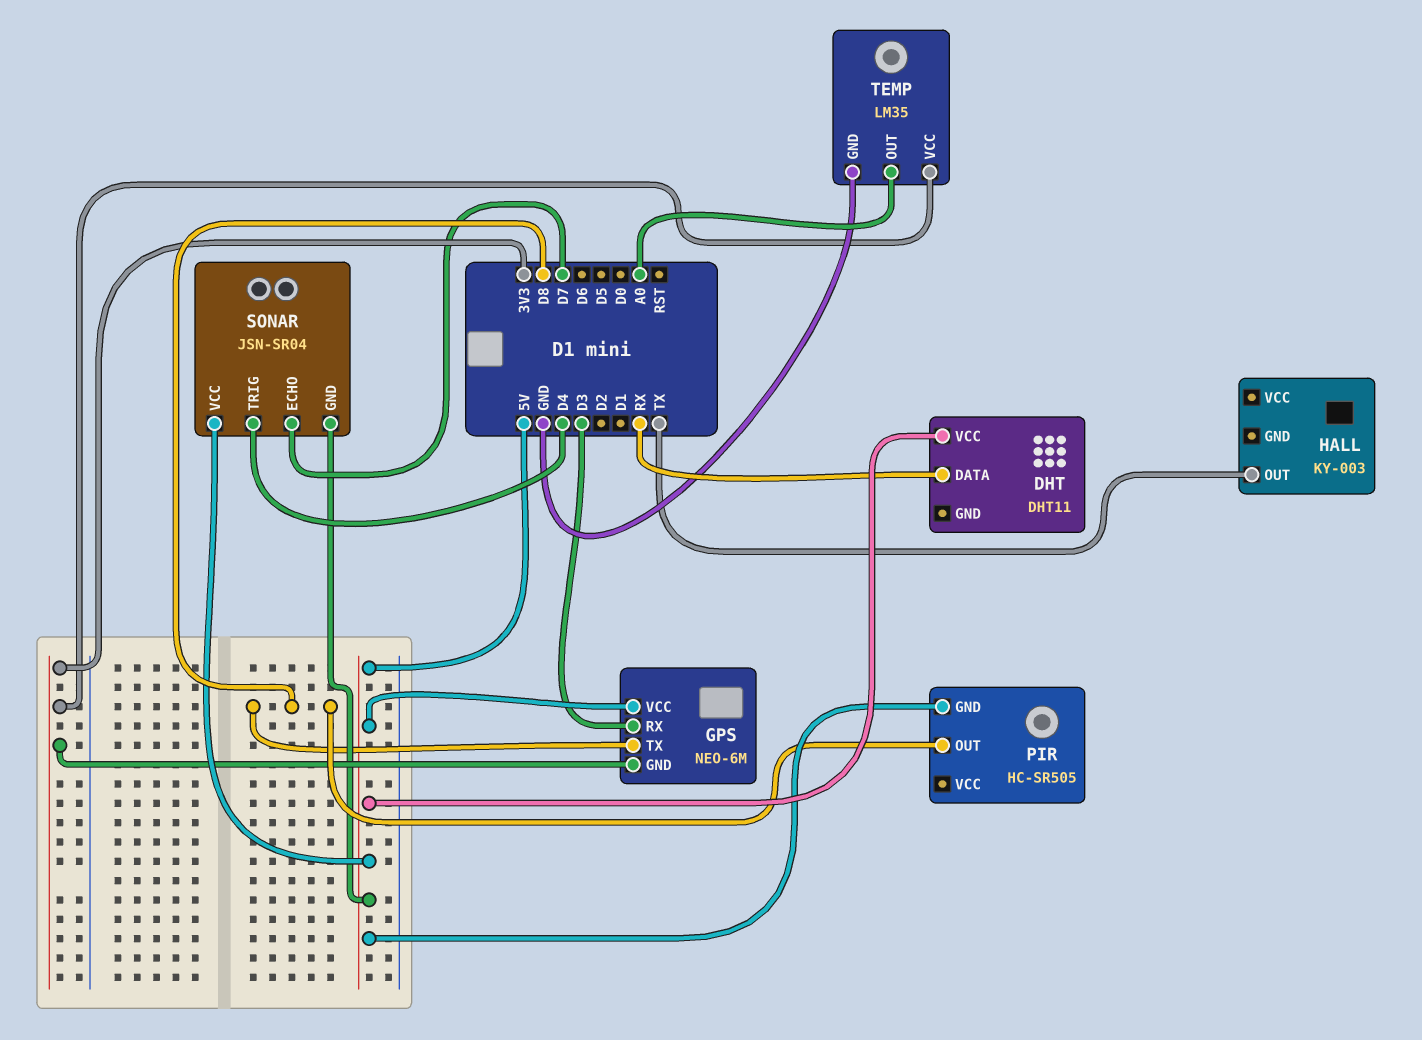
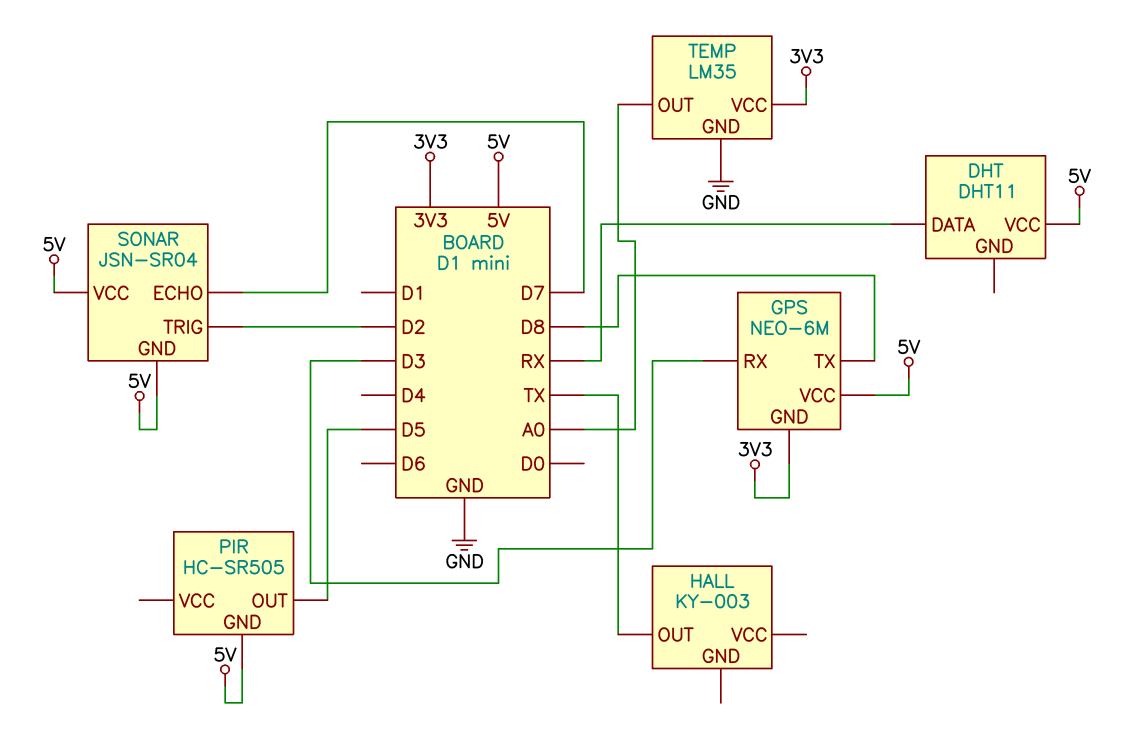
PIR pin OUT: D8 -> D5
SONAR pin TRIG: D4 -> D2

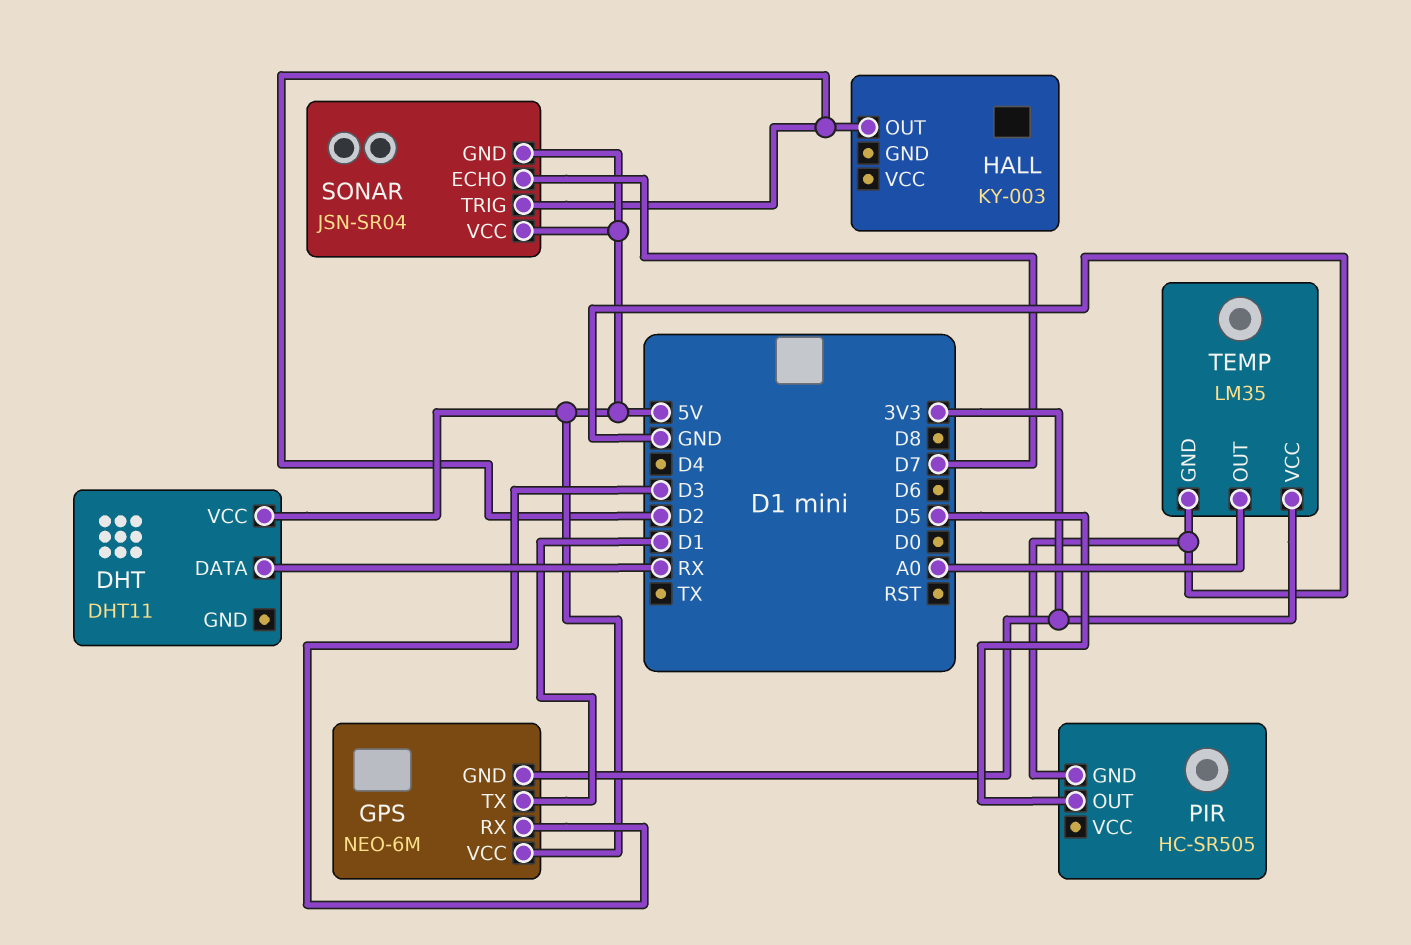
GPS pin TX: D8 -> D1
HALL pin OUT: TX -> D2
PIR pin GND: 5V -> GND

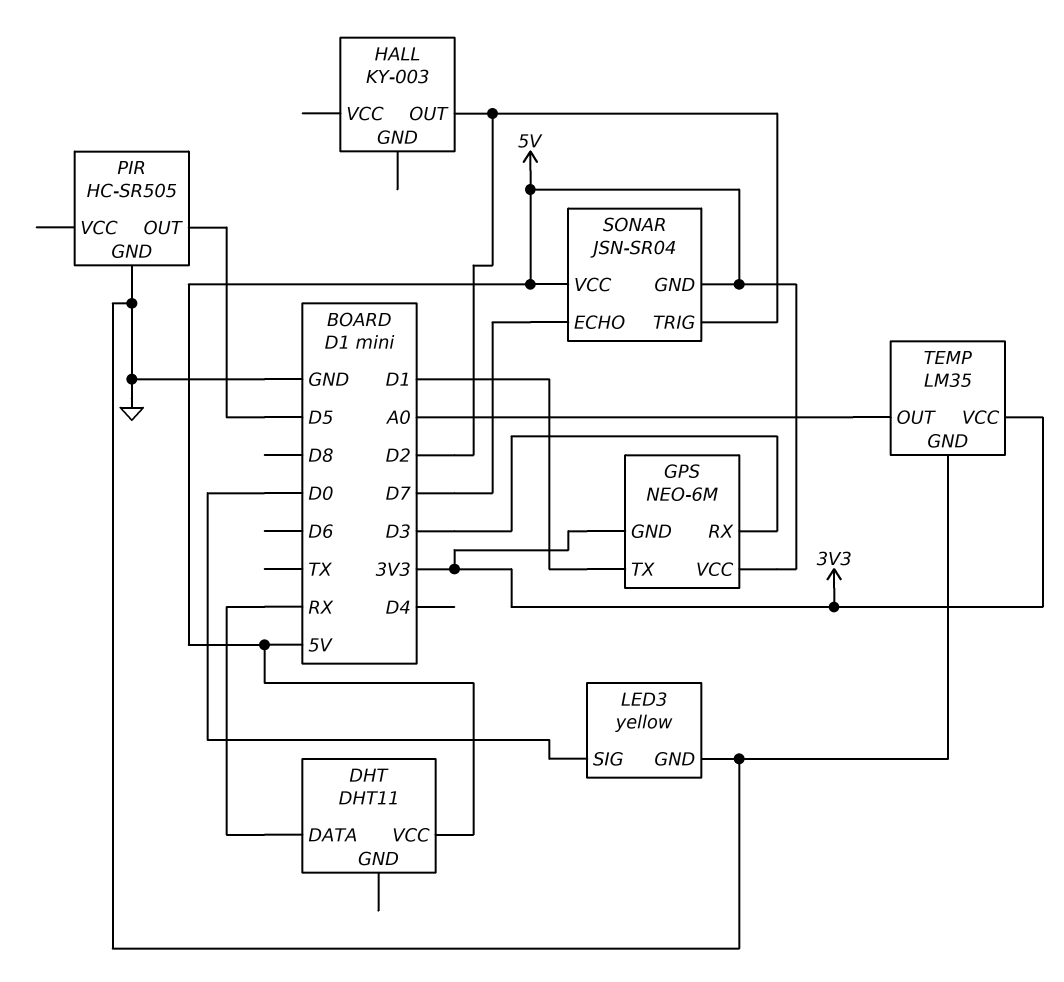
LED3: none -> yellow
LED3 pin GND: none -> GND
LED3 pin SIG: none -> D0

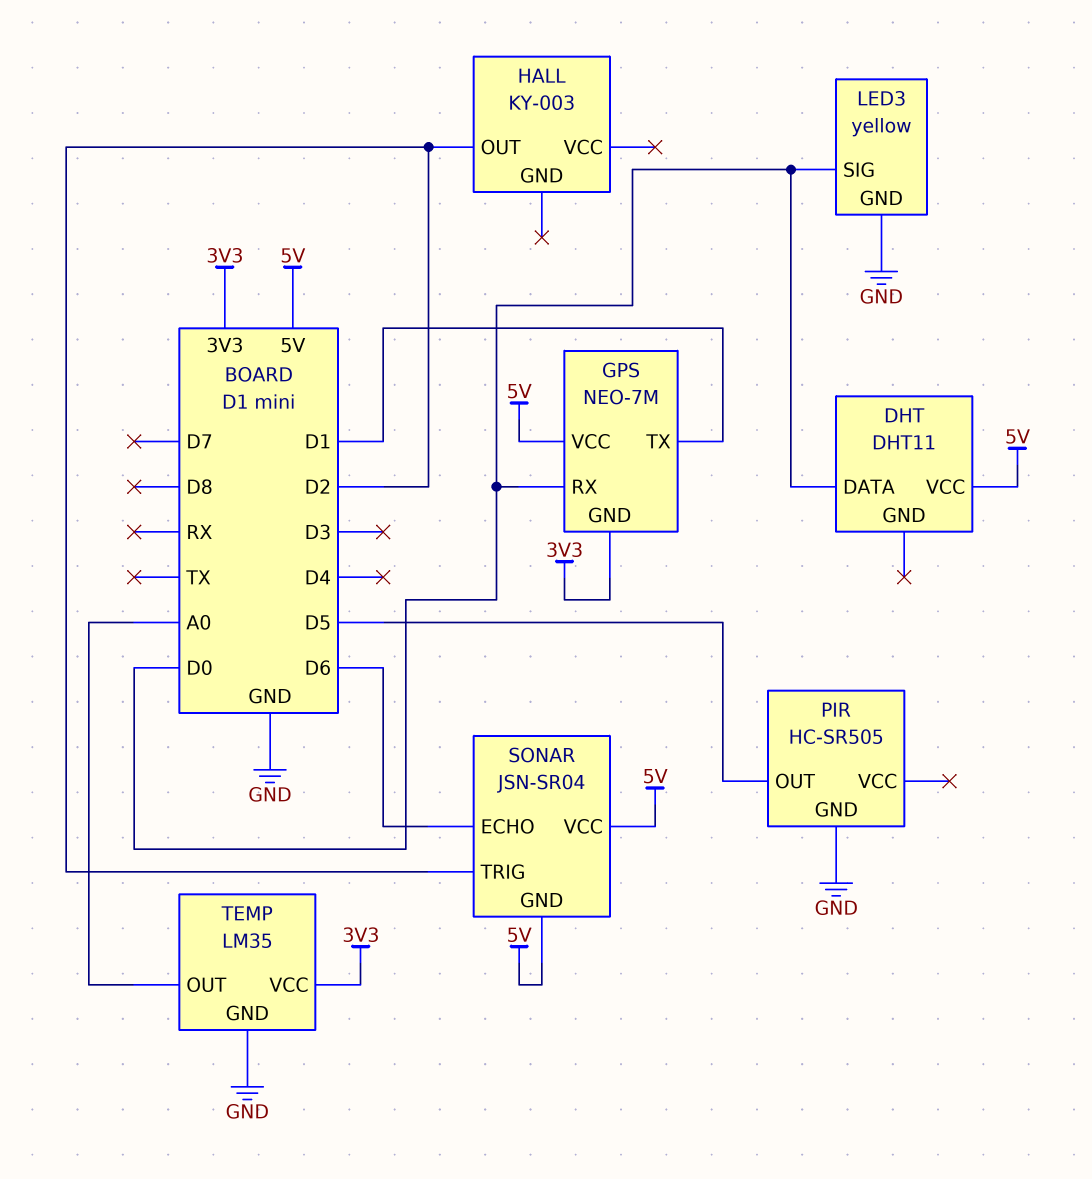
DHT pin DATA: RX -> D0
GPS: NEO-6M -> NEO-7M
GPS pin RX: D3 -> D0
SONAR pin ECHO: D7 -> D6

